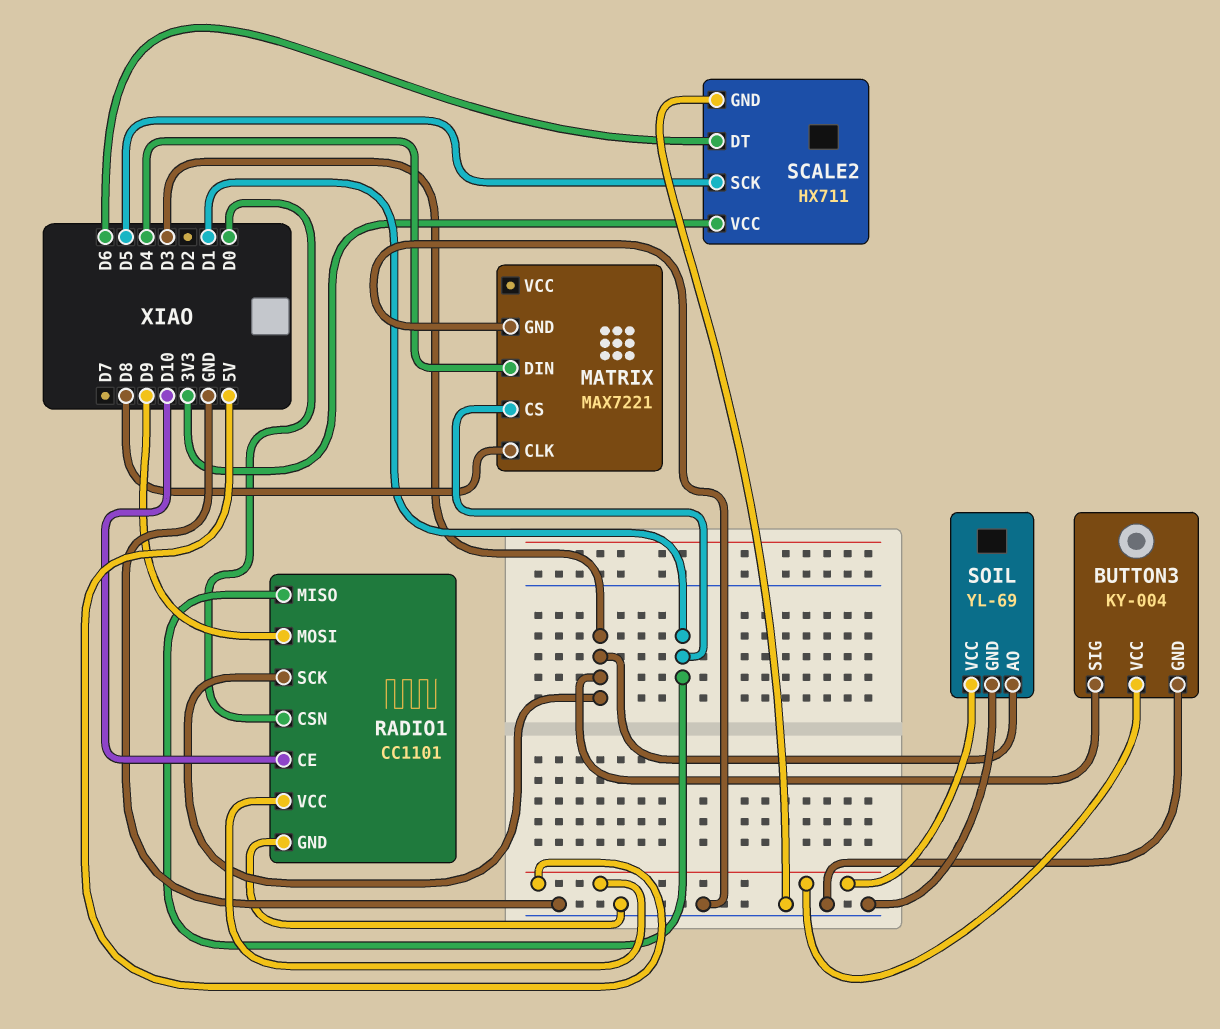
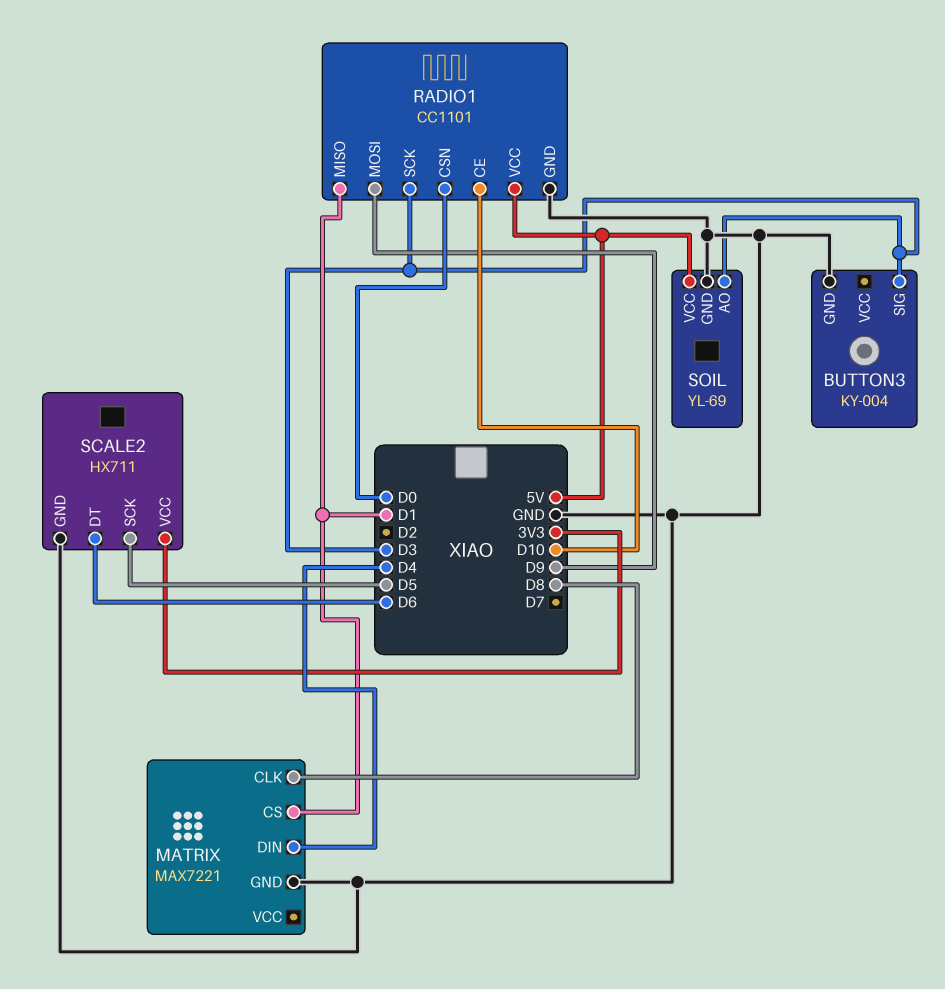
BUTTON3 pin VCC: 5V -> none

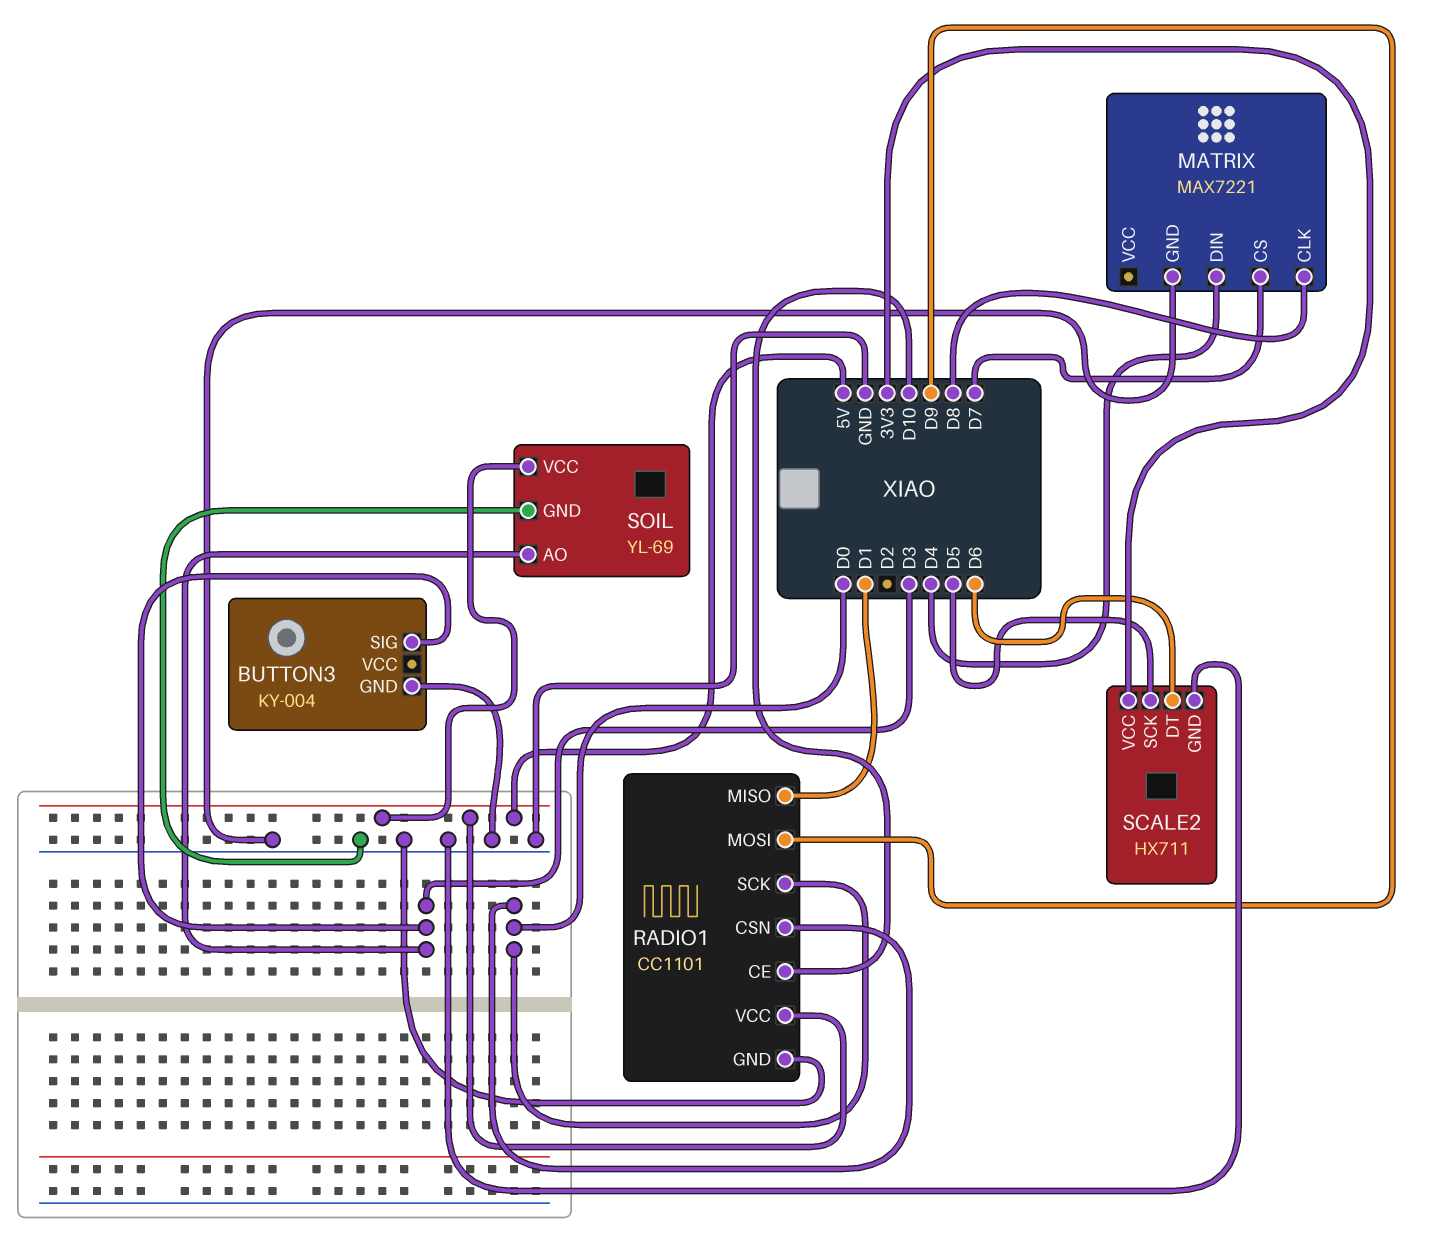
MATRIX pin CS: D1 -> D7
RADIO1 pin SCK: D3 -> D0

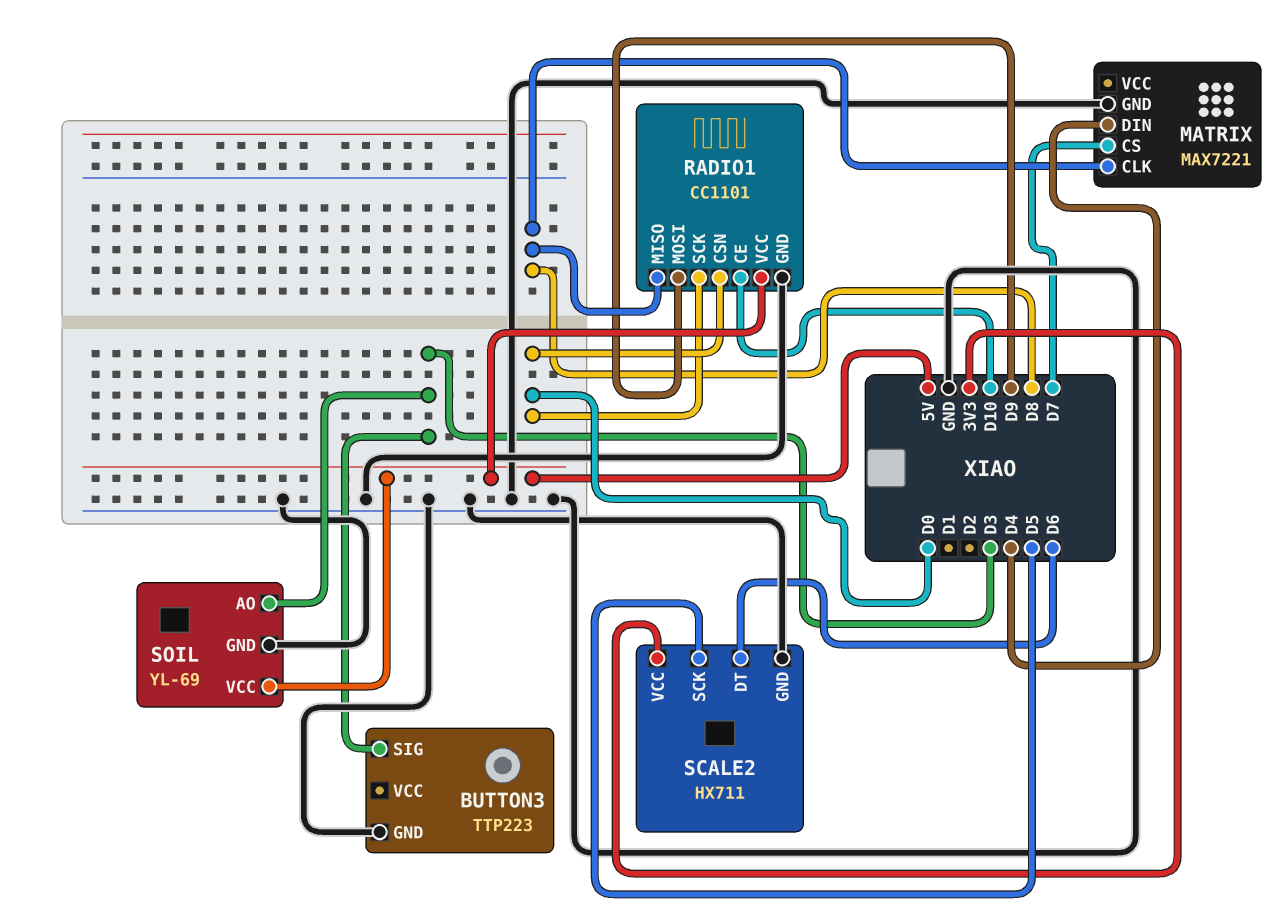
BUTTON3: KY-004 -> TTP223
RADIO1 pin MISO: D1 -> D8

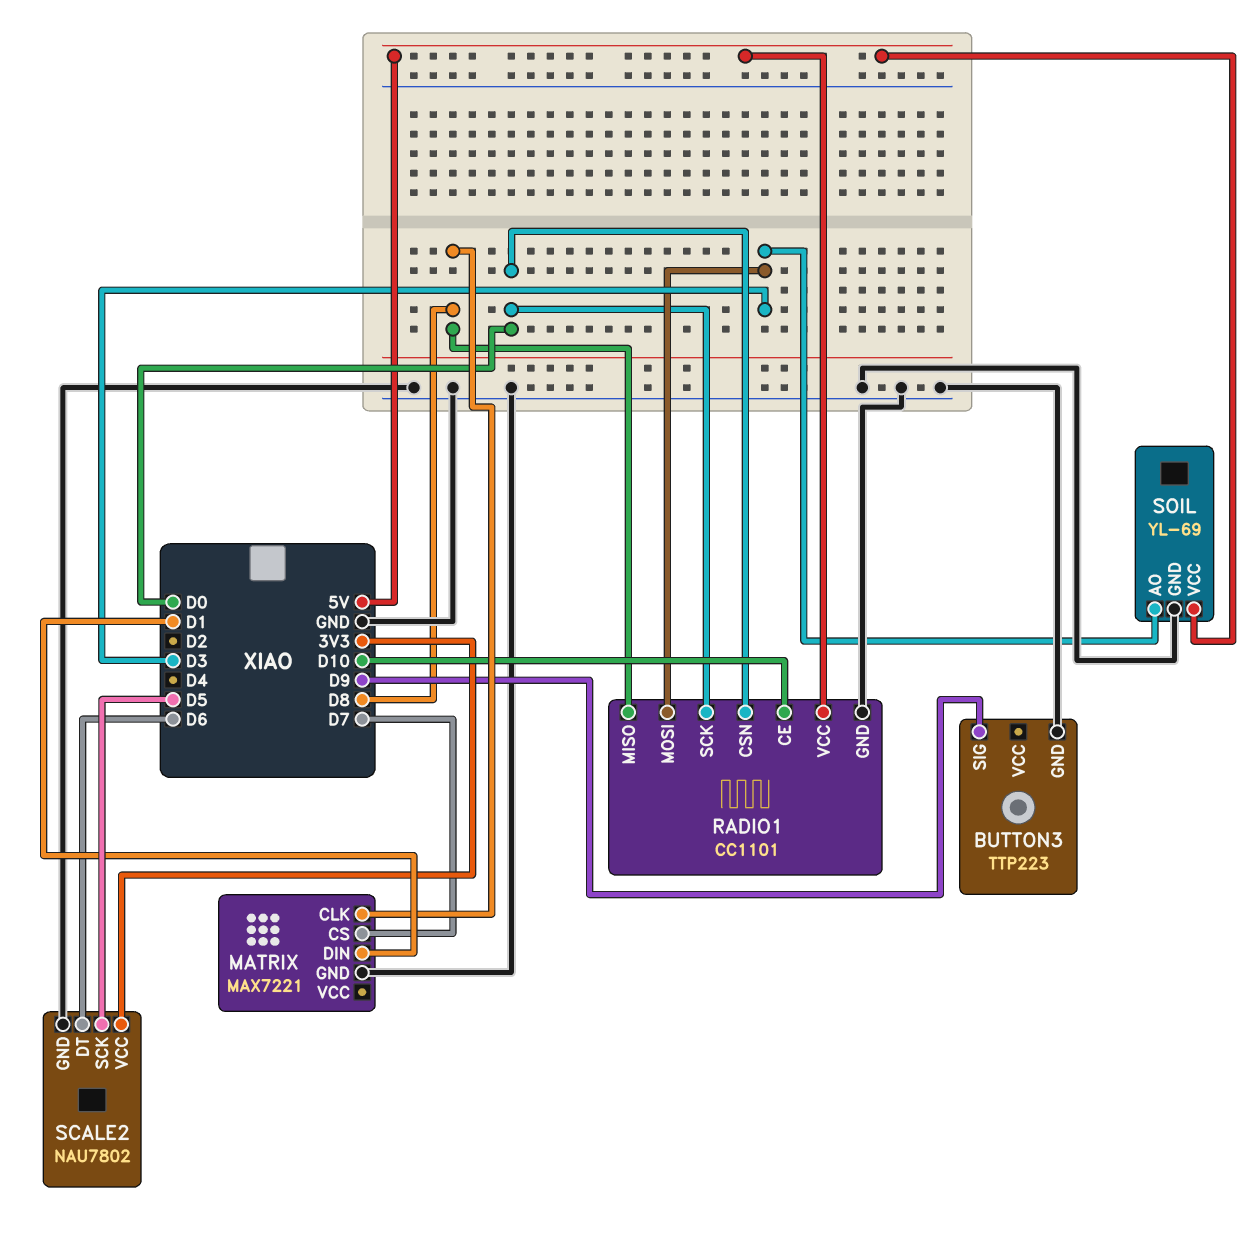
BUTTON3 pin SIG: D3 -> D9
MATRIX pin DIN: D4 -> D1
RADIO1 pin MOSI: D9 -> D3
SCALE2: HX711 -> NAU7802

